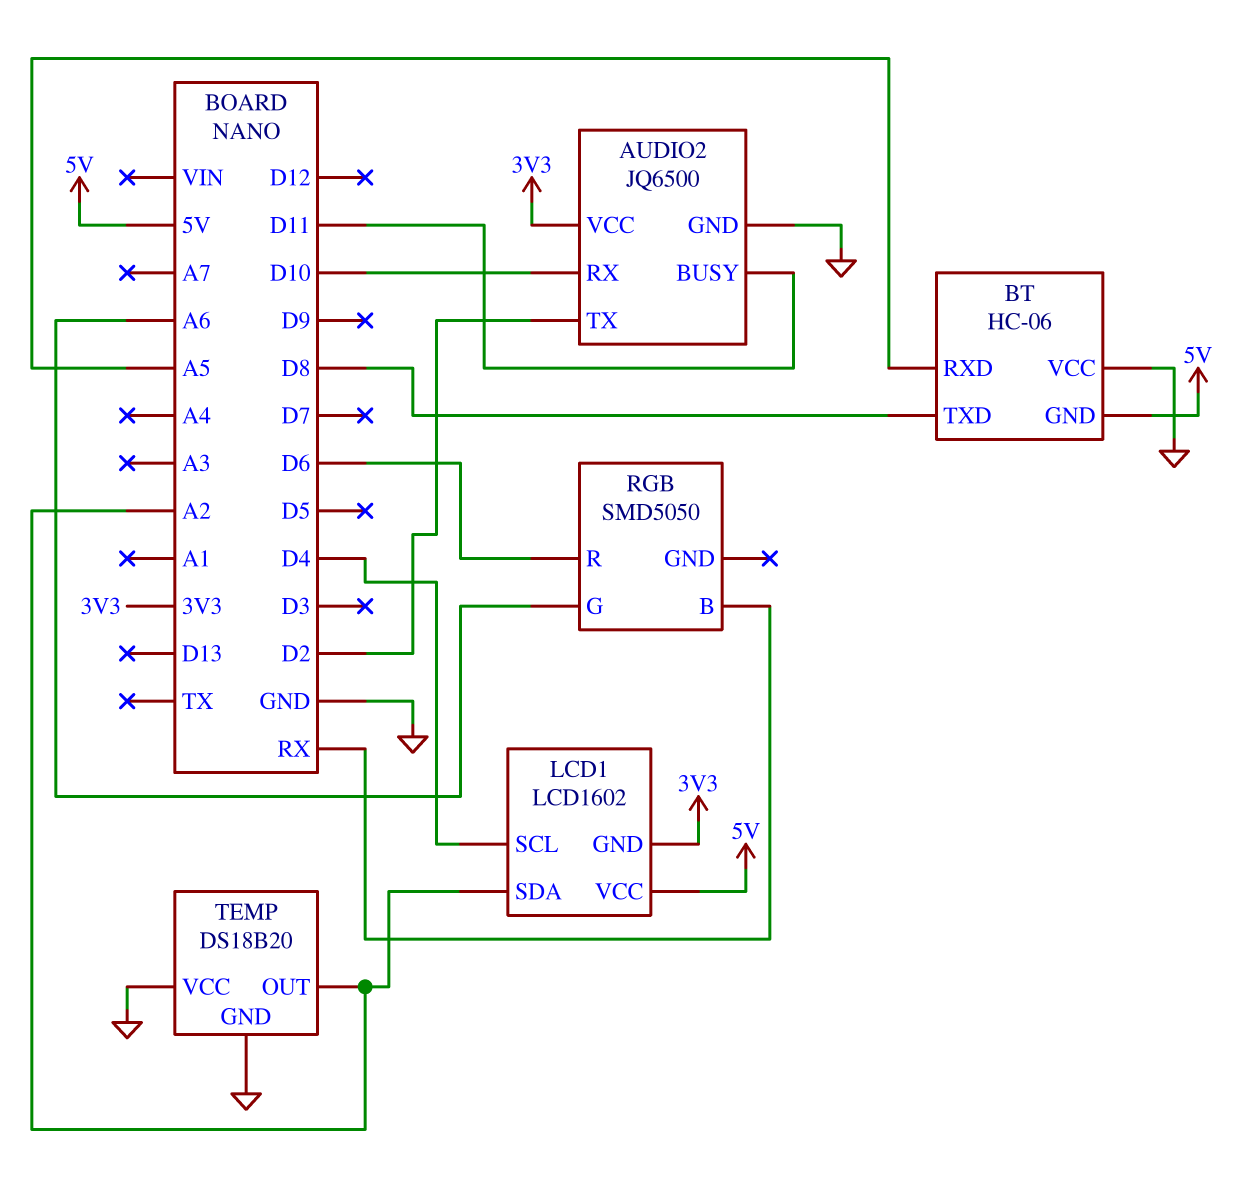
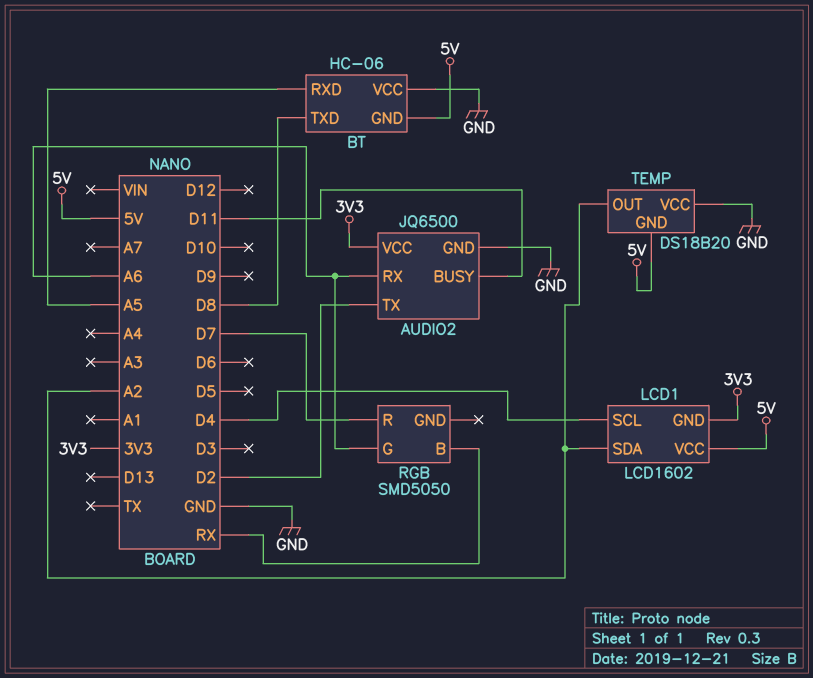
AUDIO2 pin RX: D10 -> A6
RGB pin R: D6 -> D7
TEMP pin GND: GND -> 5V

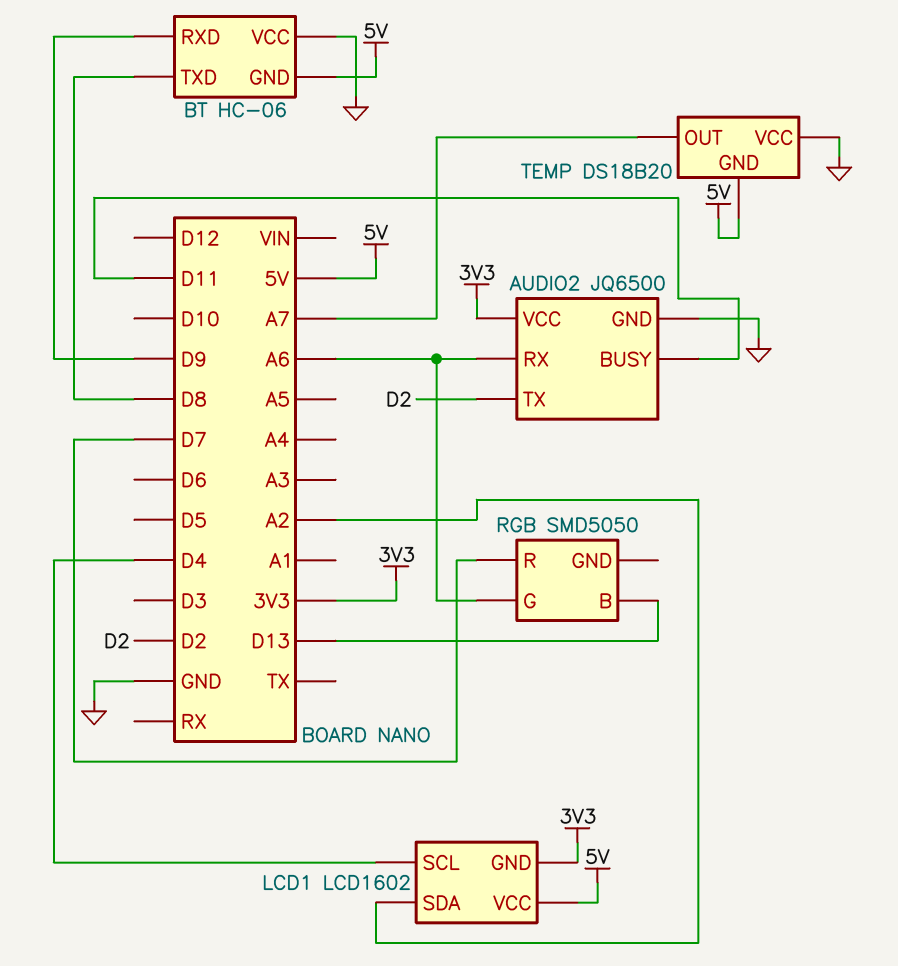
BT pin RXD: A5 -> D9
RGB pin B: RX -> D13
TEMP pin OUT: A2 -> A7

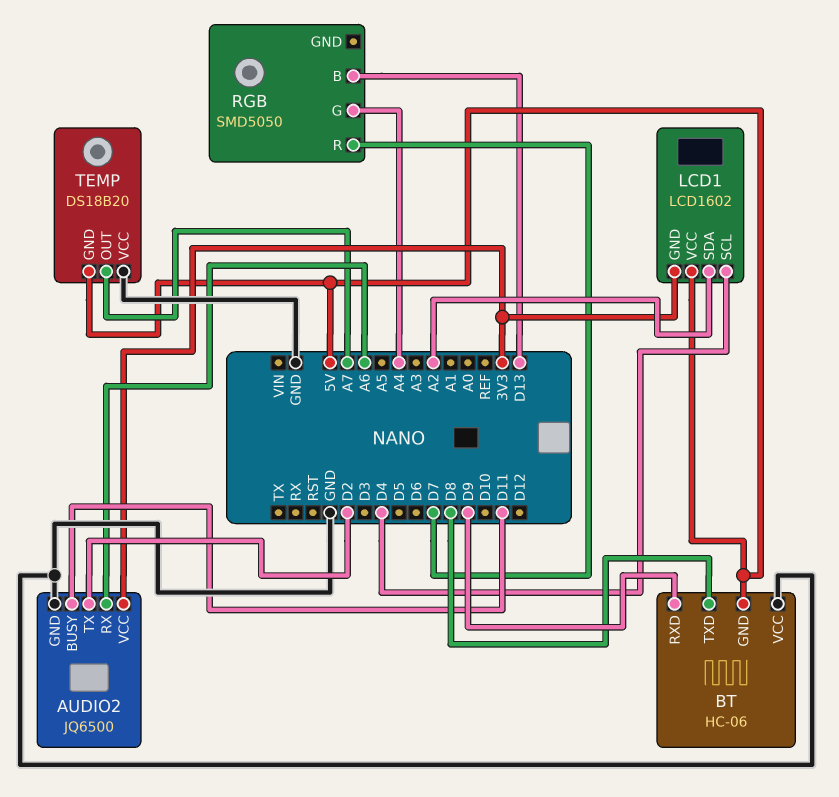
RGB pin G: A6 -> A4

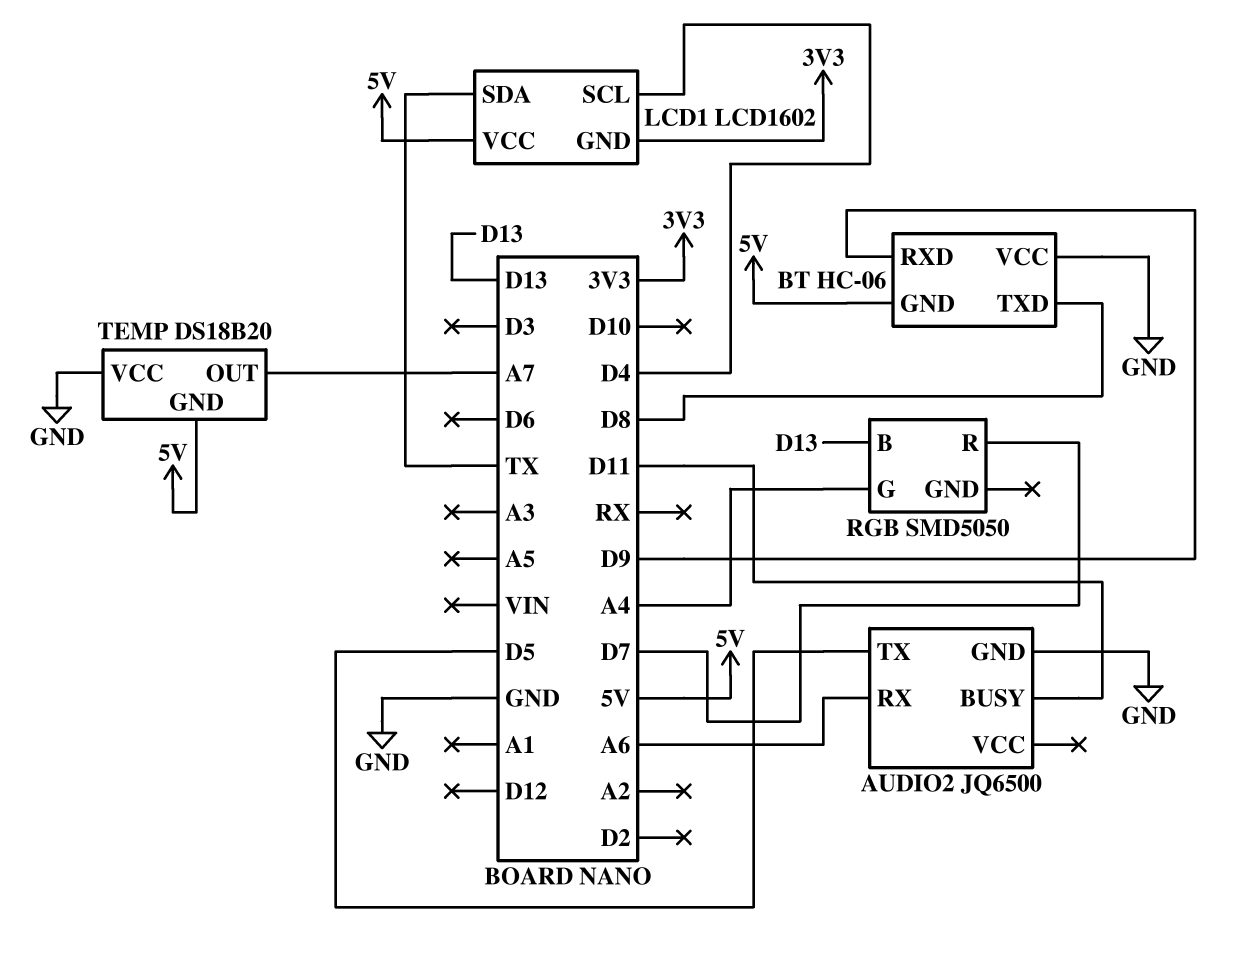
AUDIO2 pin TX: D2 -> D5
AUDIO2 pin VCC: 3V3 -> none
LCD1 pin SDA: A2 -> TX

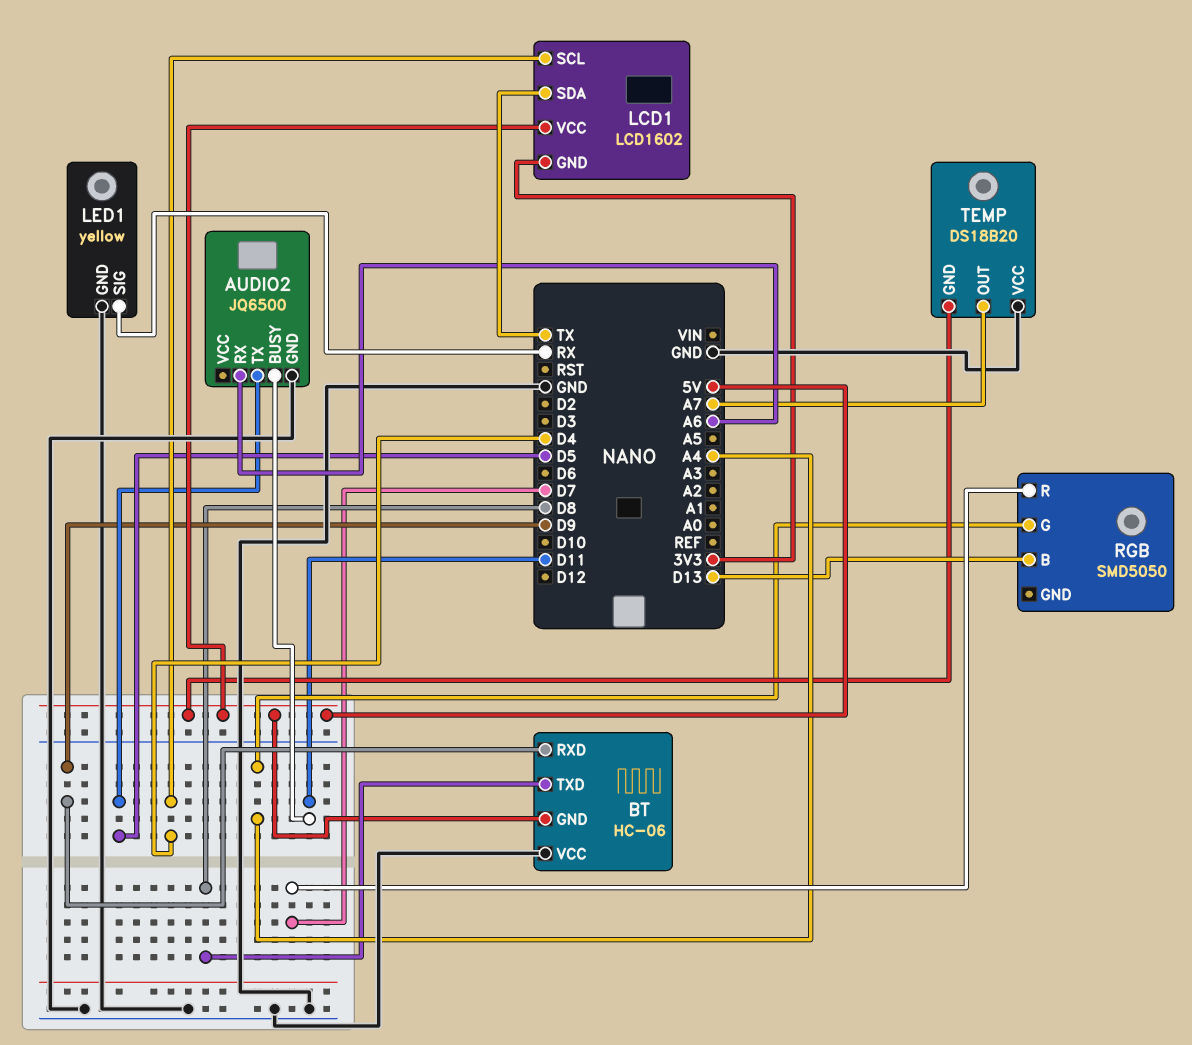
LED1: none -> yellow
LED1 pin GND: none -> GND
LED1 pin SIG: none -> RX

